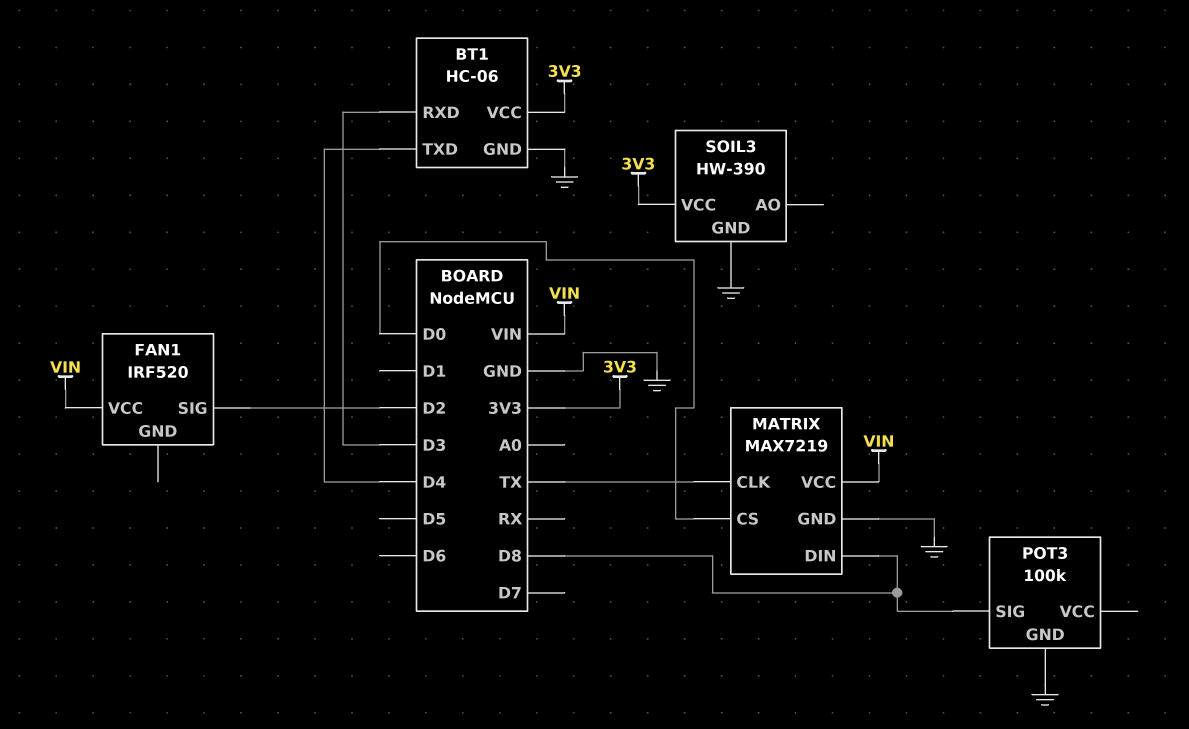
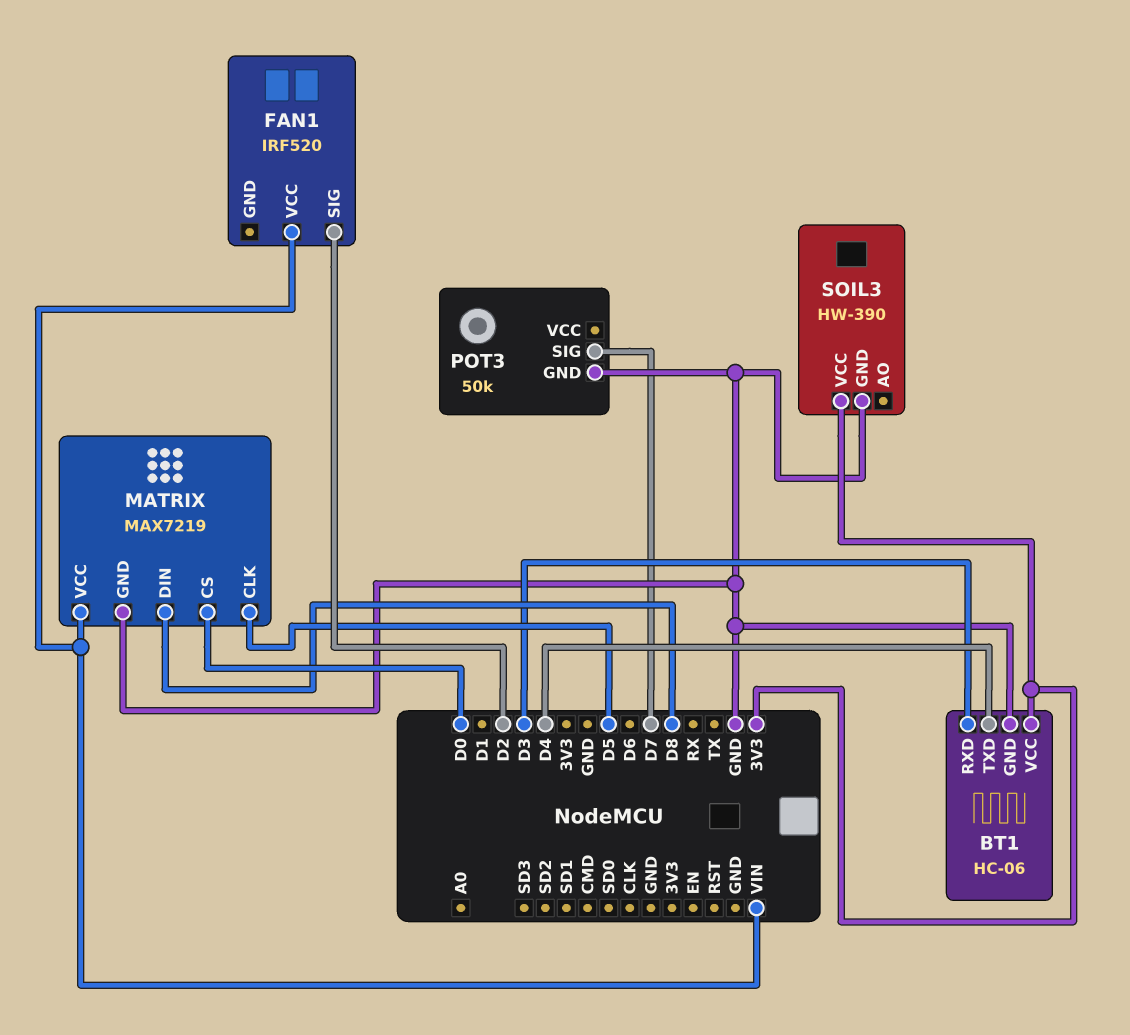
MATRIX pin CLK: TX -> D5
POT3: 100k -> 50k
POT3 pin SIG: D8 -> D7

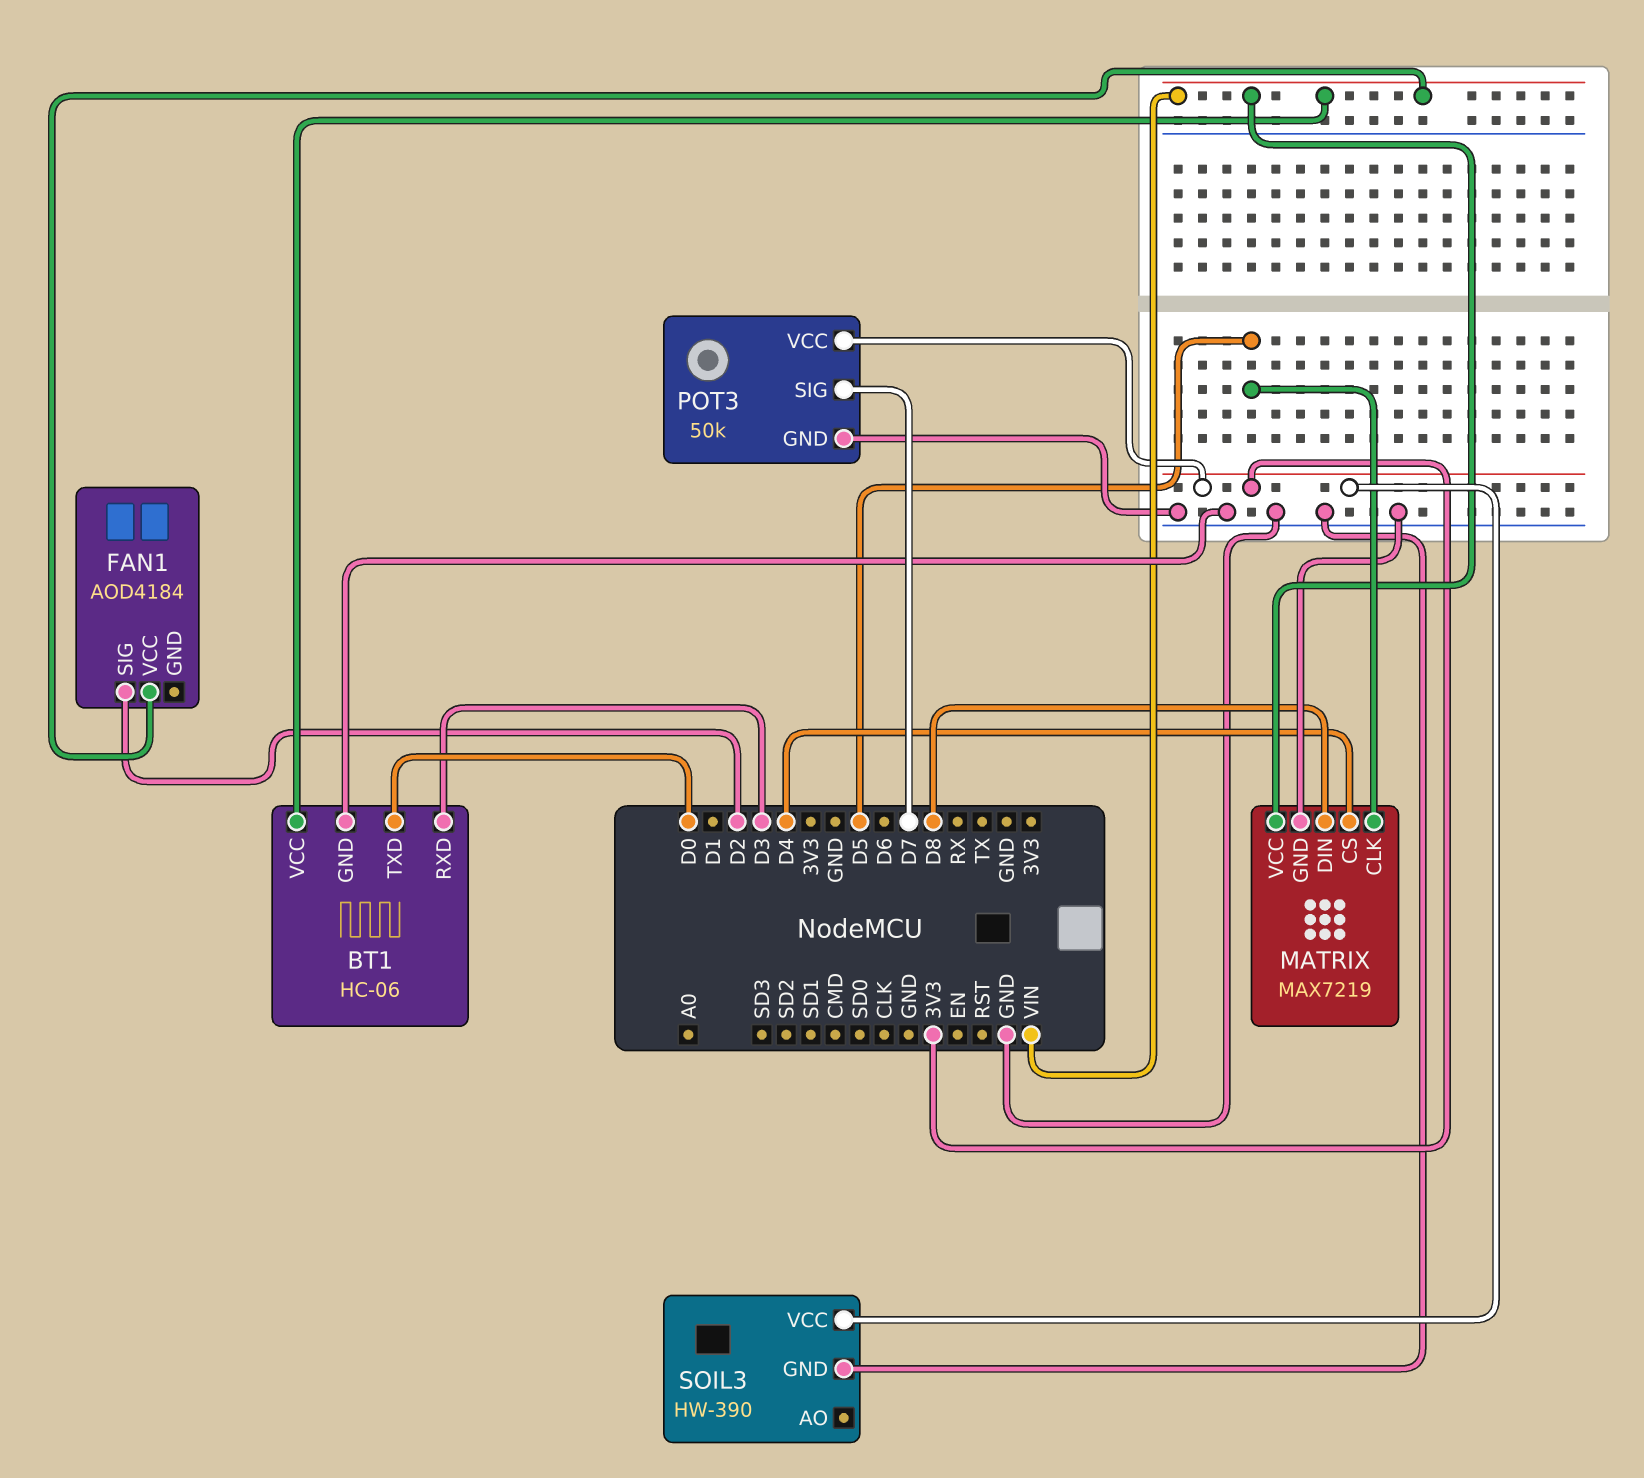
BT1 pin TXD: D4 -> D0
BT1 pin VCC: 3V3 -> VIN
FAN1: IRF520 -> AOD4184
MATRIX pin CS: D0 -> D4
POT3 pin VCC: none -> 3V3

